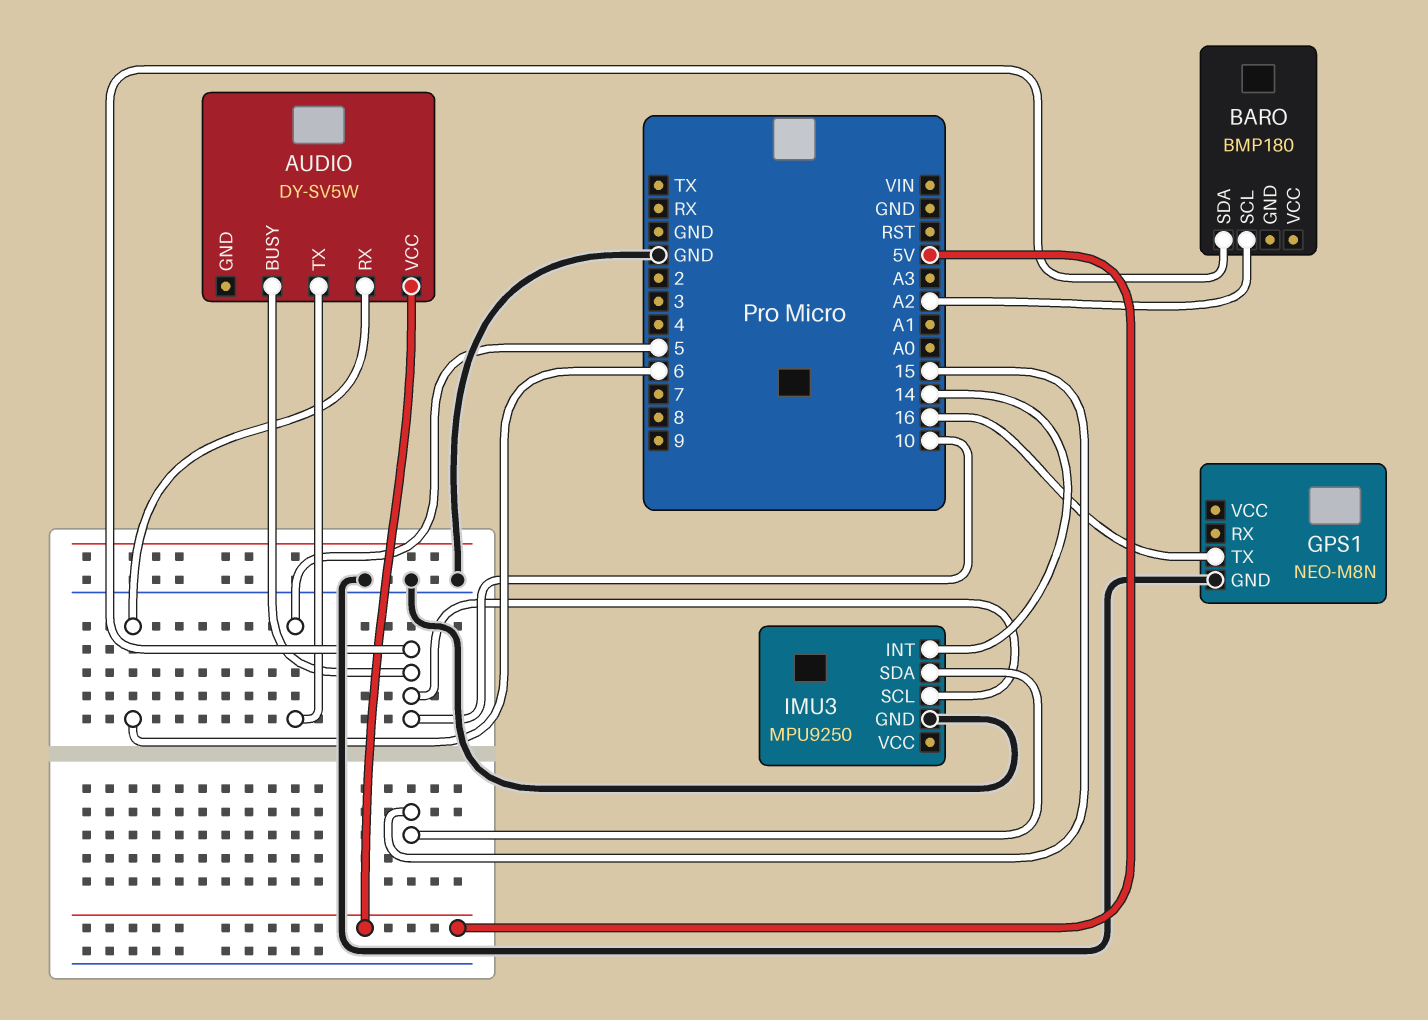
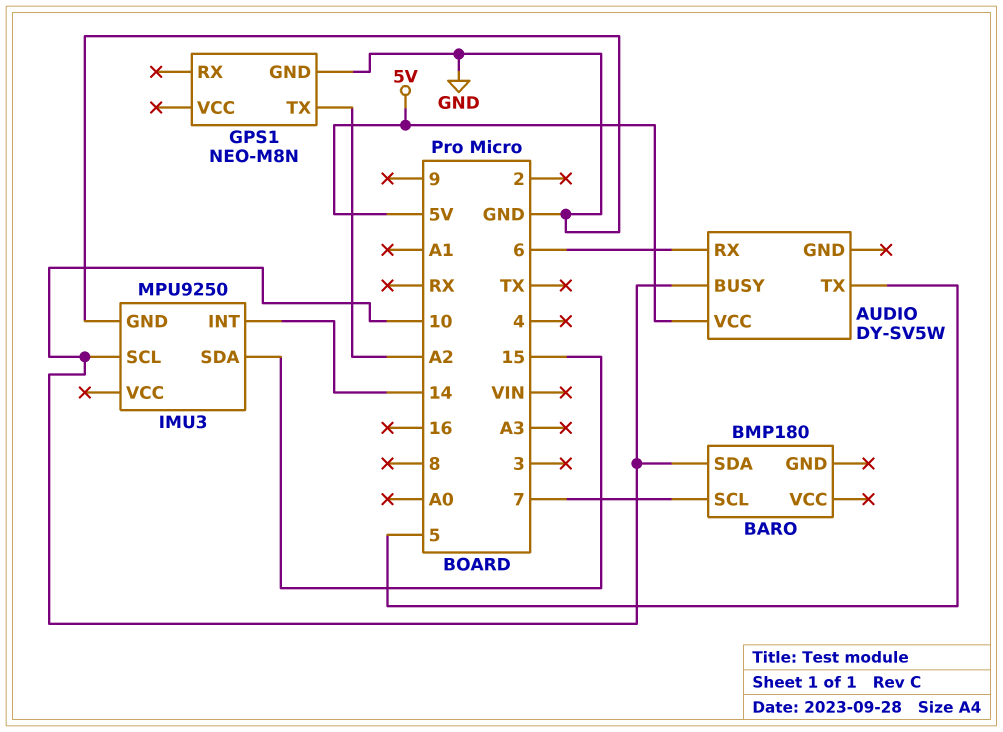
BARO pin SCL: A2 -> 7
GPS1 pin TX: 16 -> A2

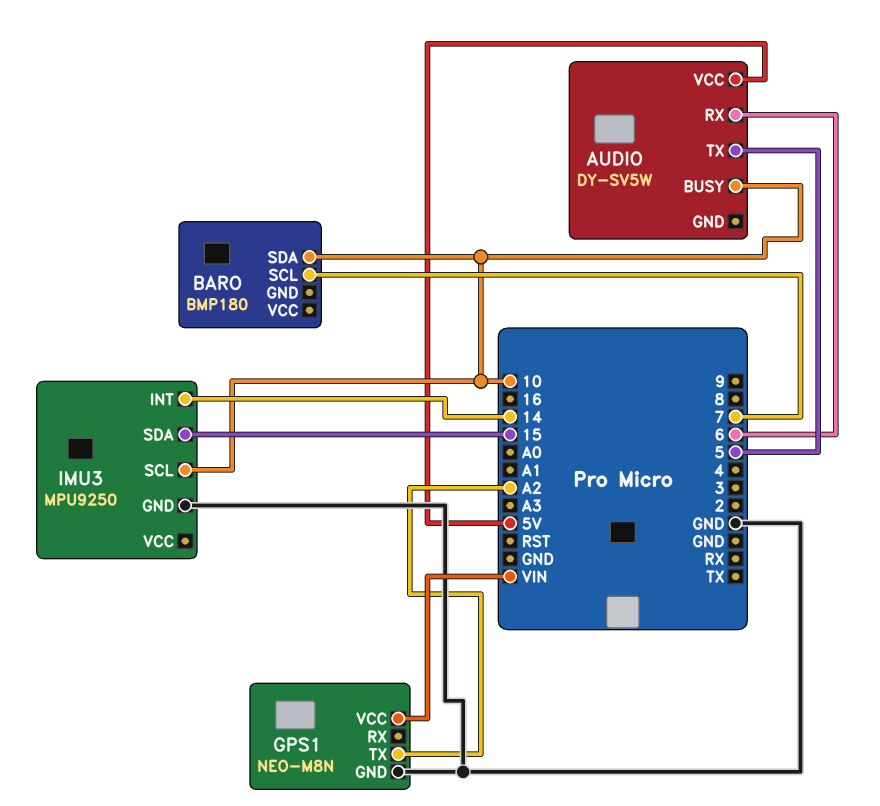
GPS1 pin VCC: none -> VIN

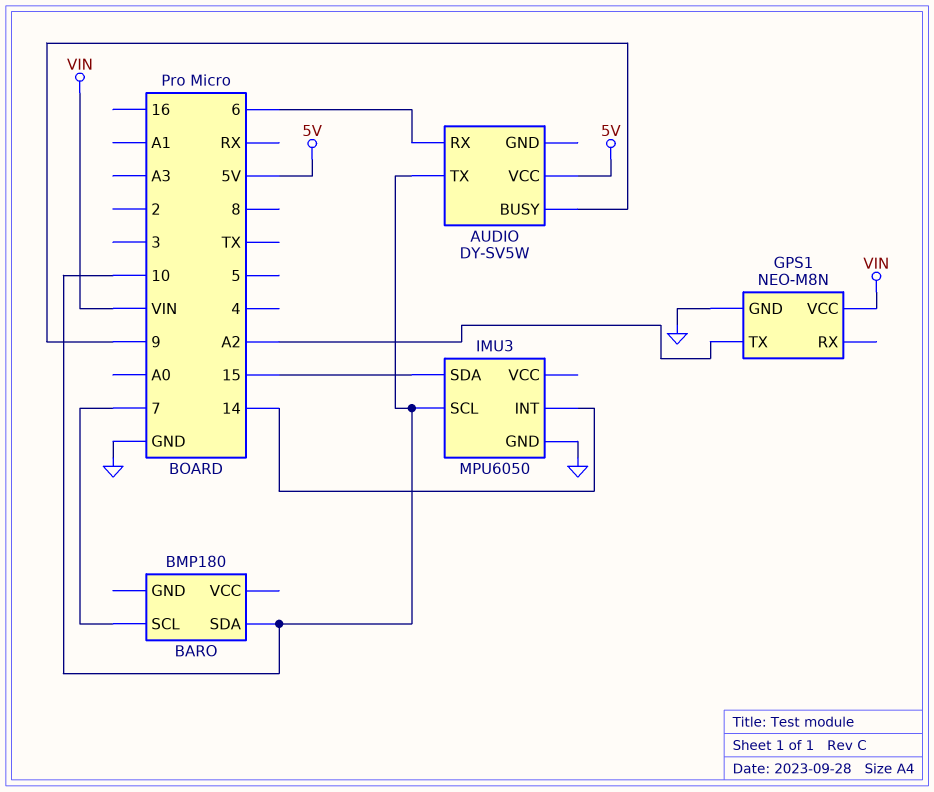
AUDIO pin BUSY: 10 -> 9
AUDIO pin TX: 5 -> 10
IMU3: MPU9250 -> MPU6050

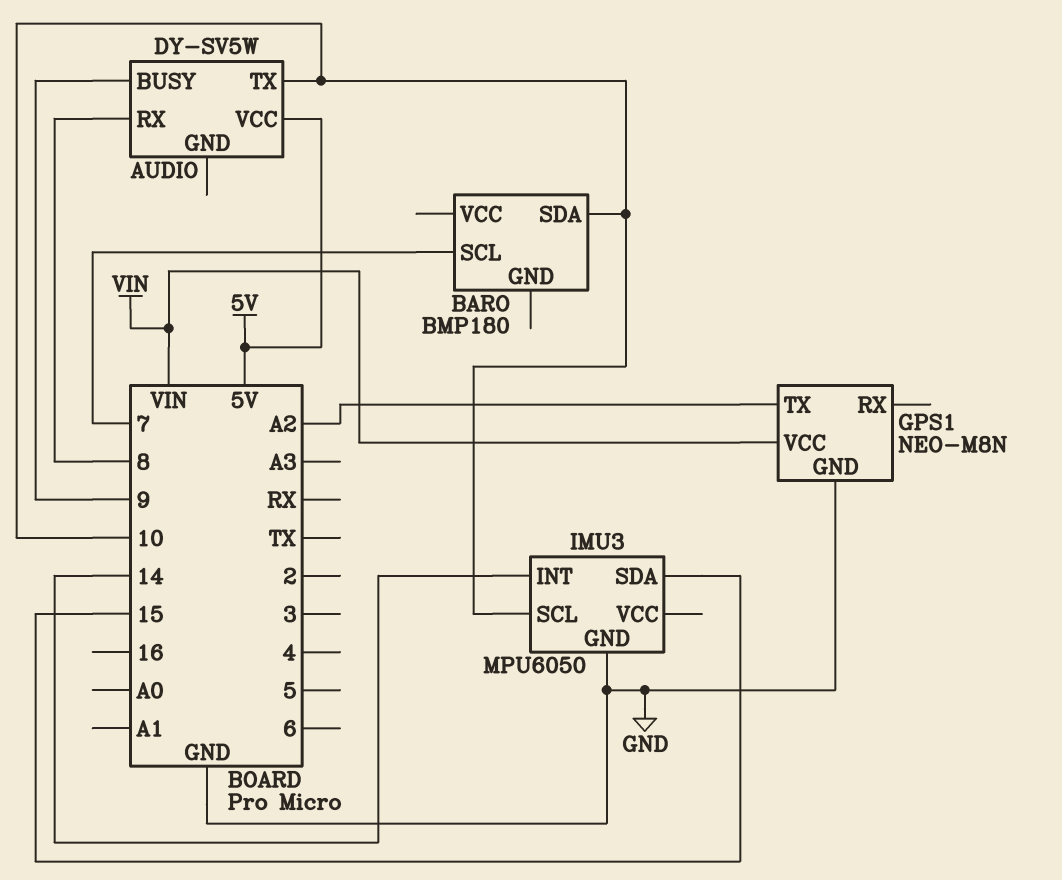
AUDIO pin RX: 6 -> 8

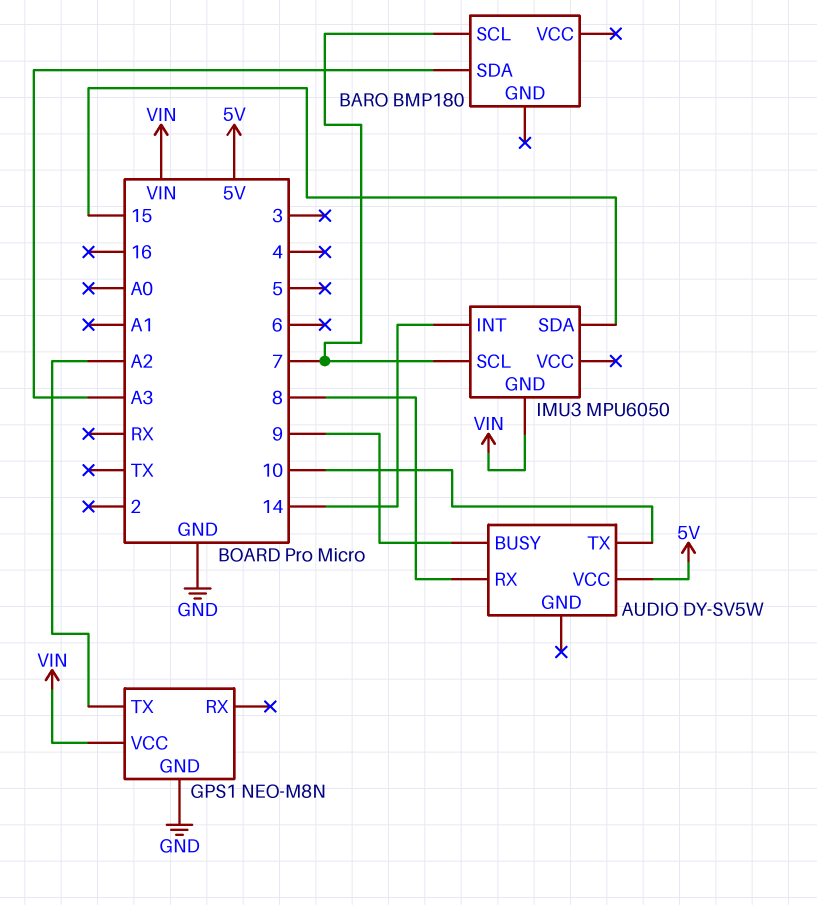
BARO pin SDA: 10 -> A3
IMU3 pin GND: GND -> VIN
IMU3 pin SCL: 10 -> 7

